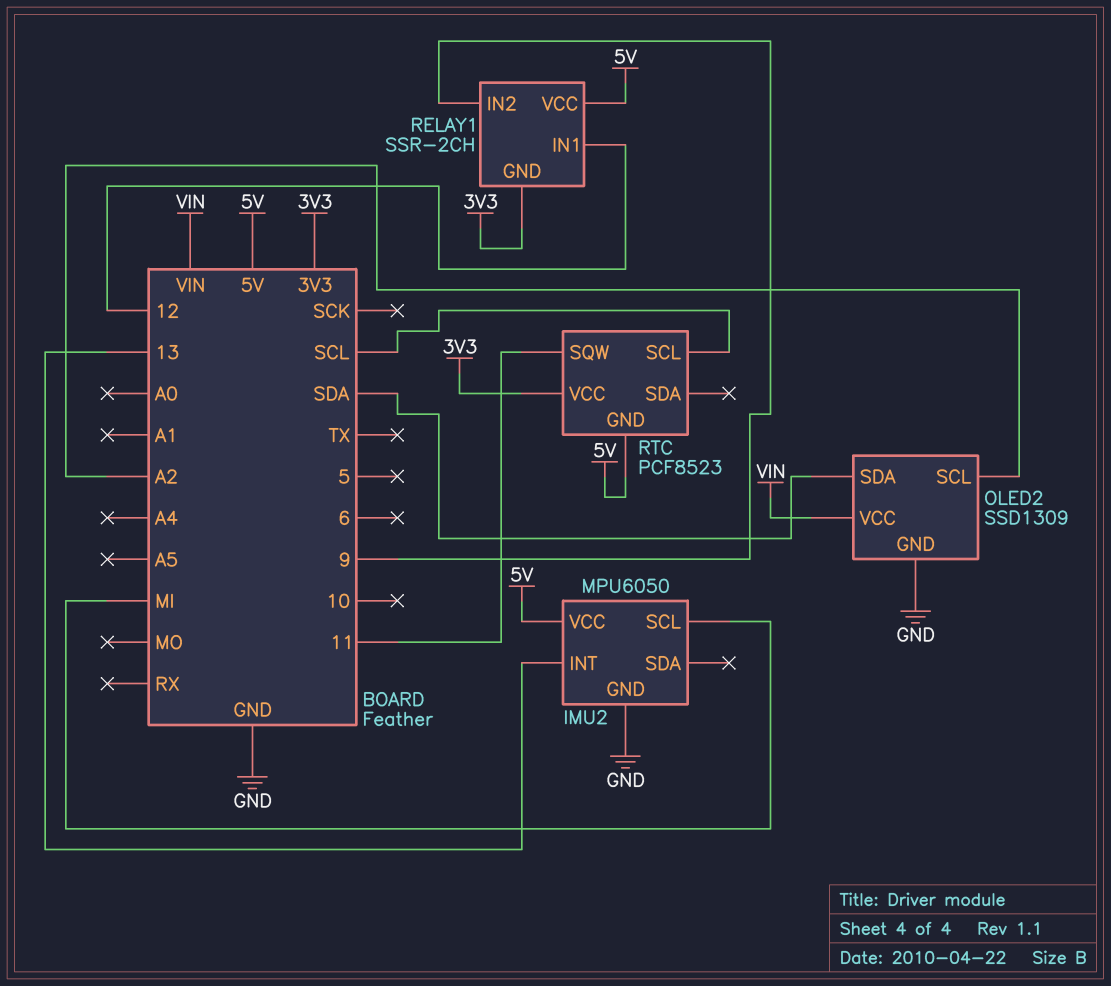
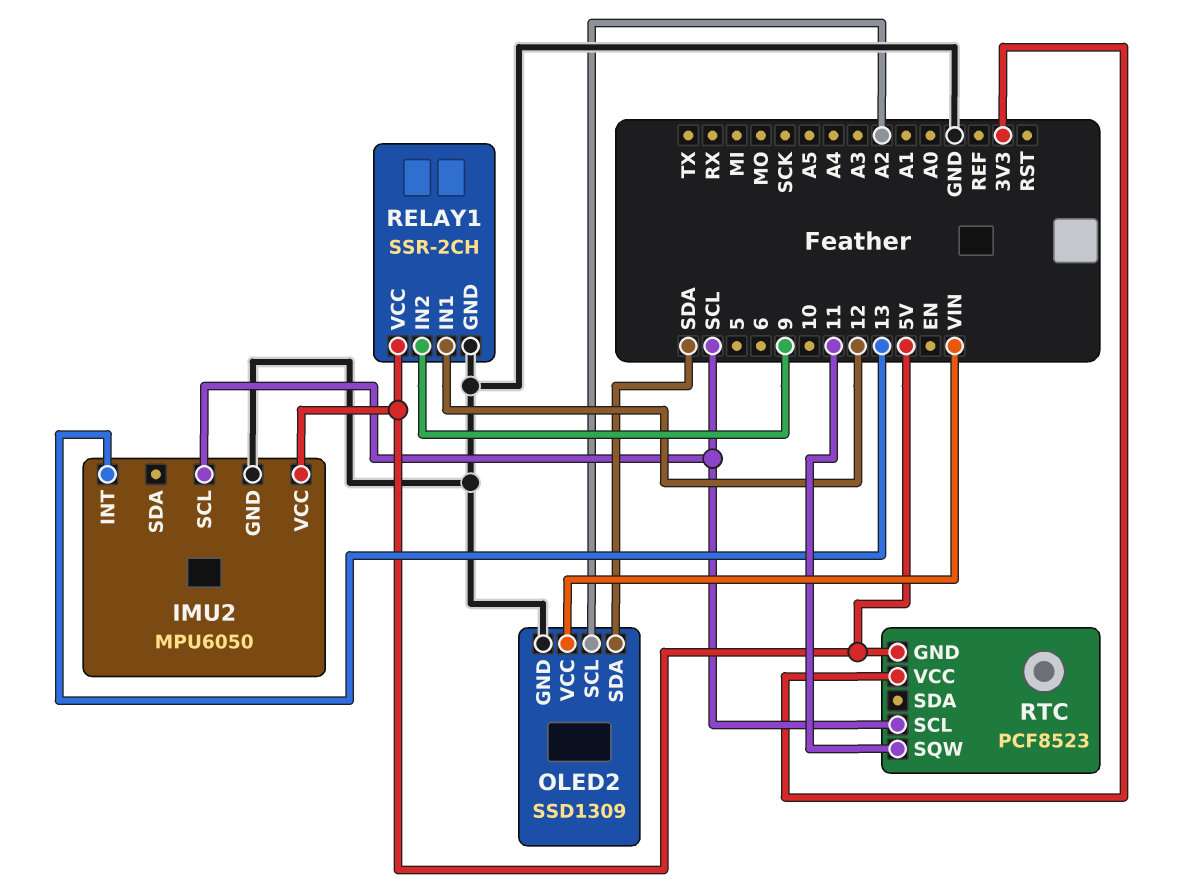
IMU2 pin SCL: MI -> SCL
RELAY1 pin GND: 3V3 -> GND

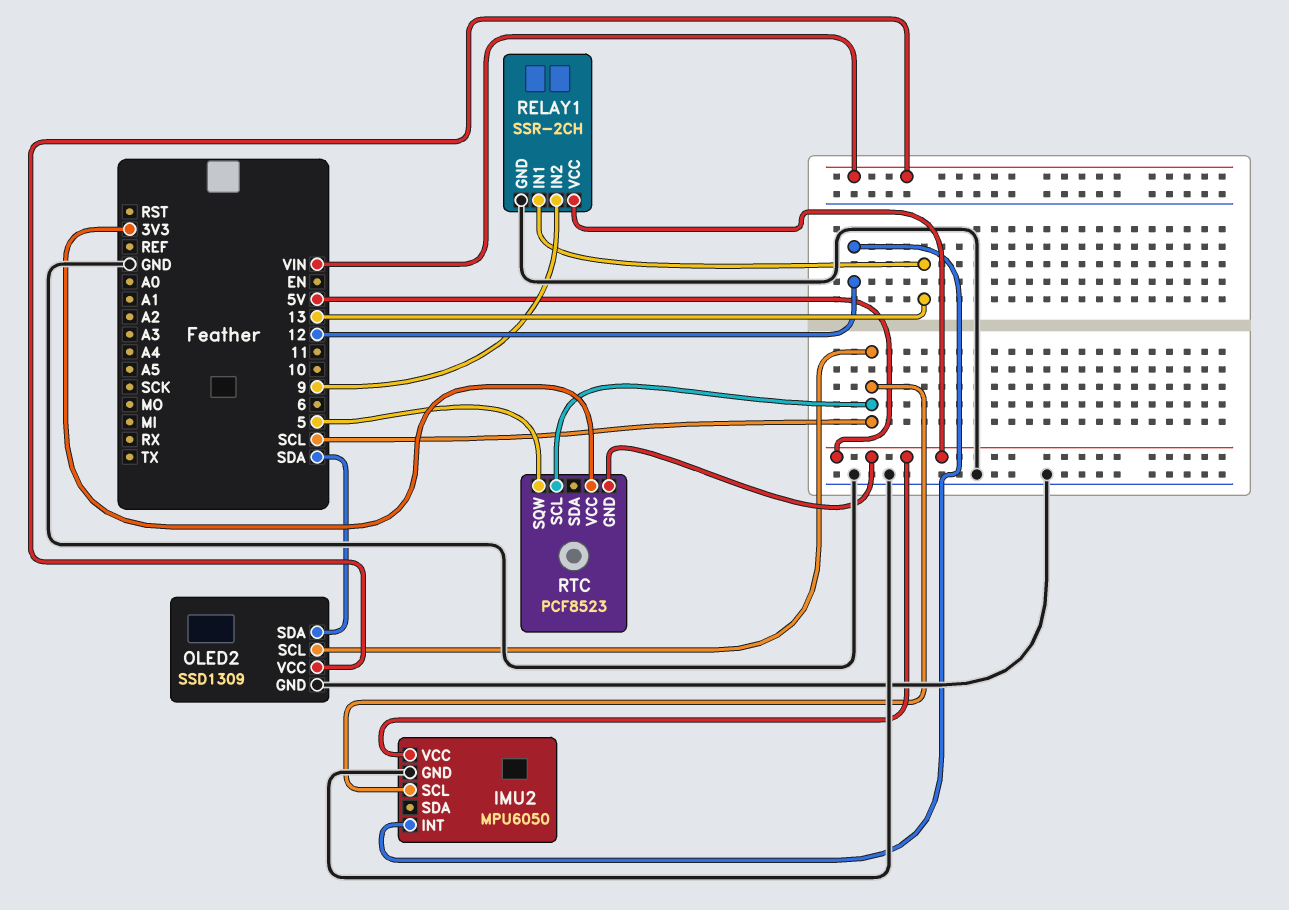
IMU2 pin INT: 13 -> 12
OLED2 pin SCL: A2 -> SCL
RELAY1 pin IN1: 12 -> 13
RTC pin SQW: 11 -> 5

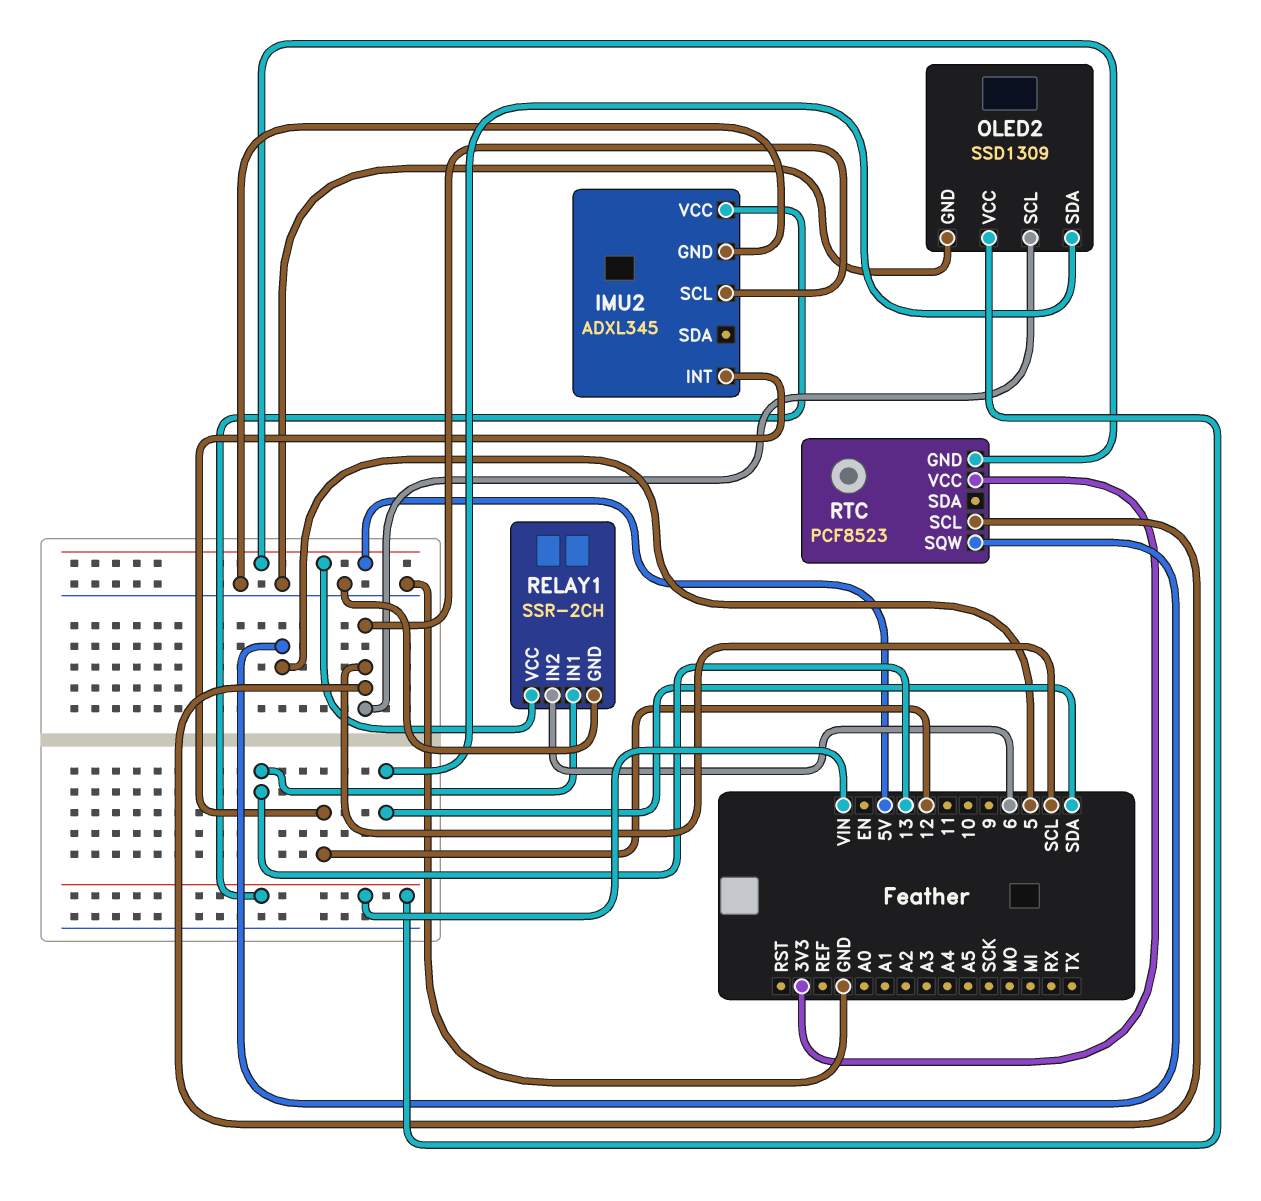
IMU2: MPU6050 -> ADXL345
IMU2 pin VCC: 5V -> VIN
RELAY1 pin IN2: 9 -> 6

